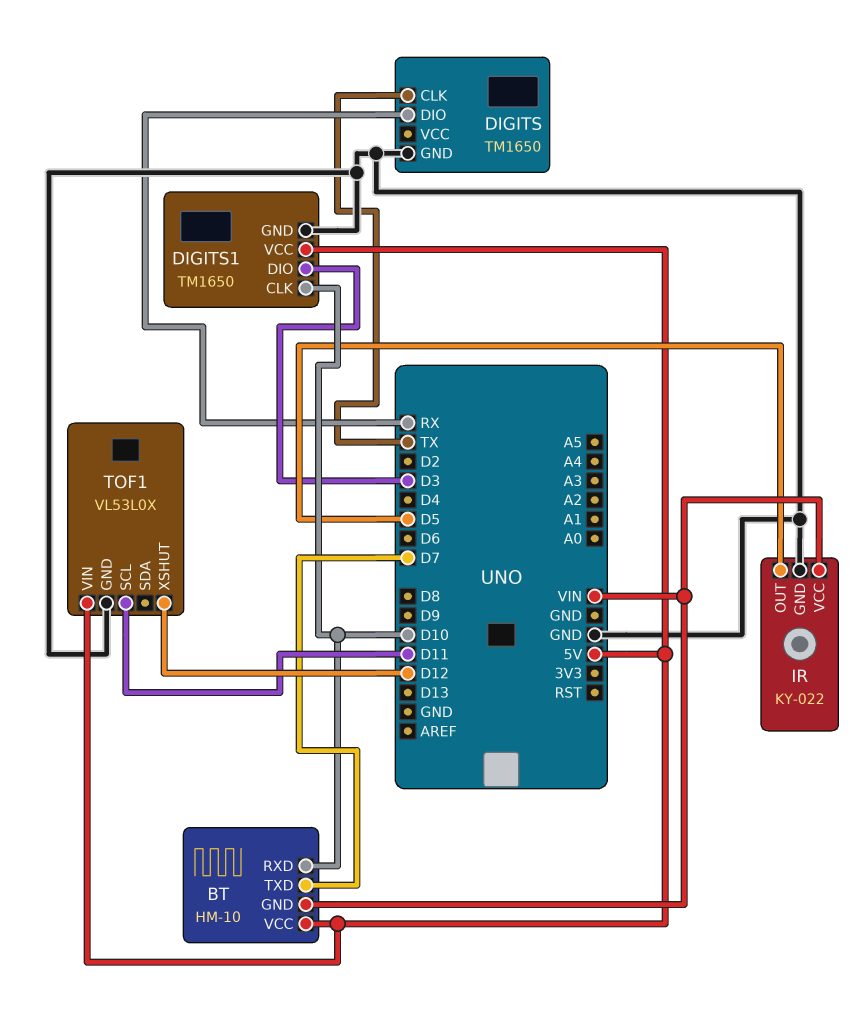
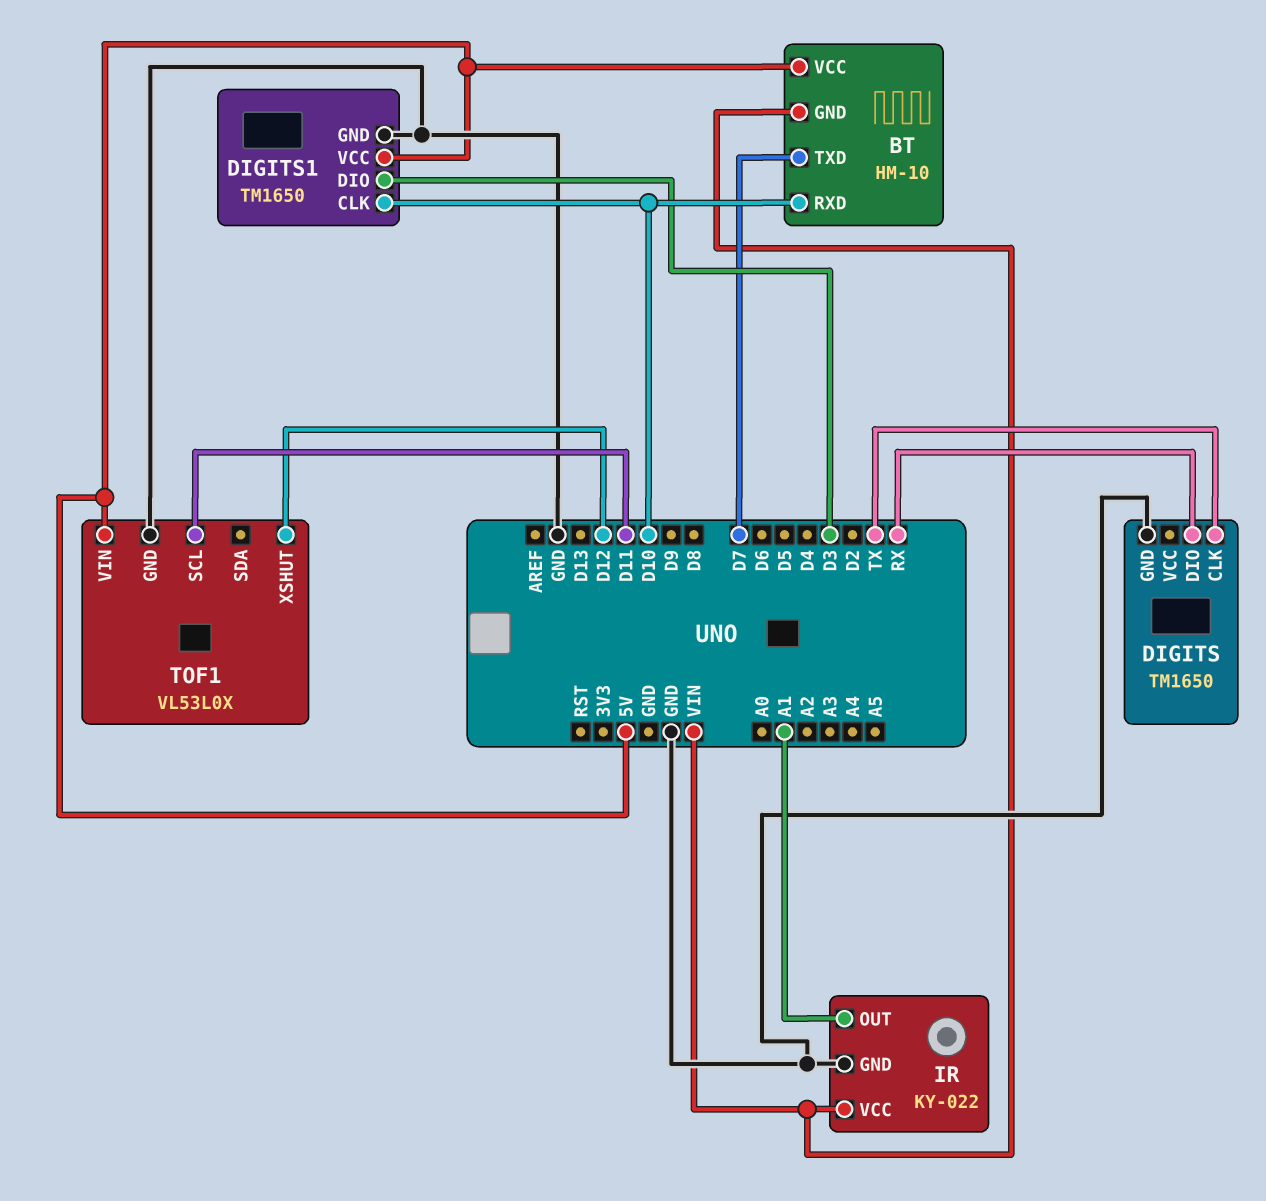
IR pin OUT: D5 -> A1

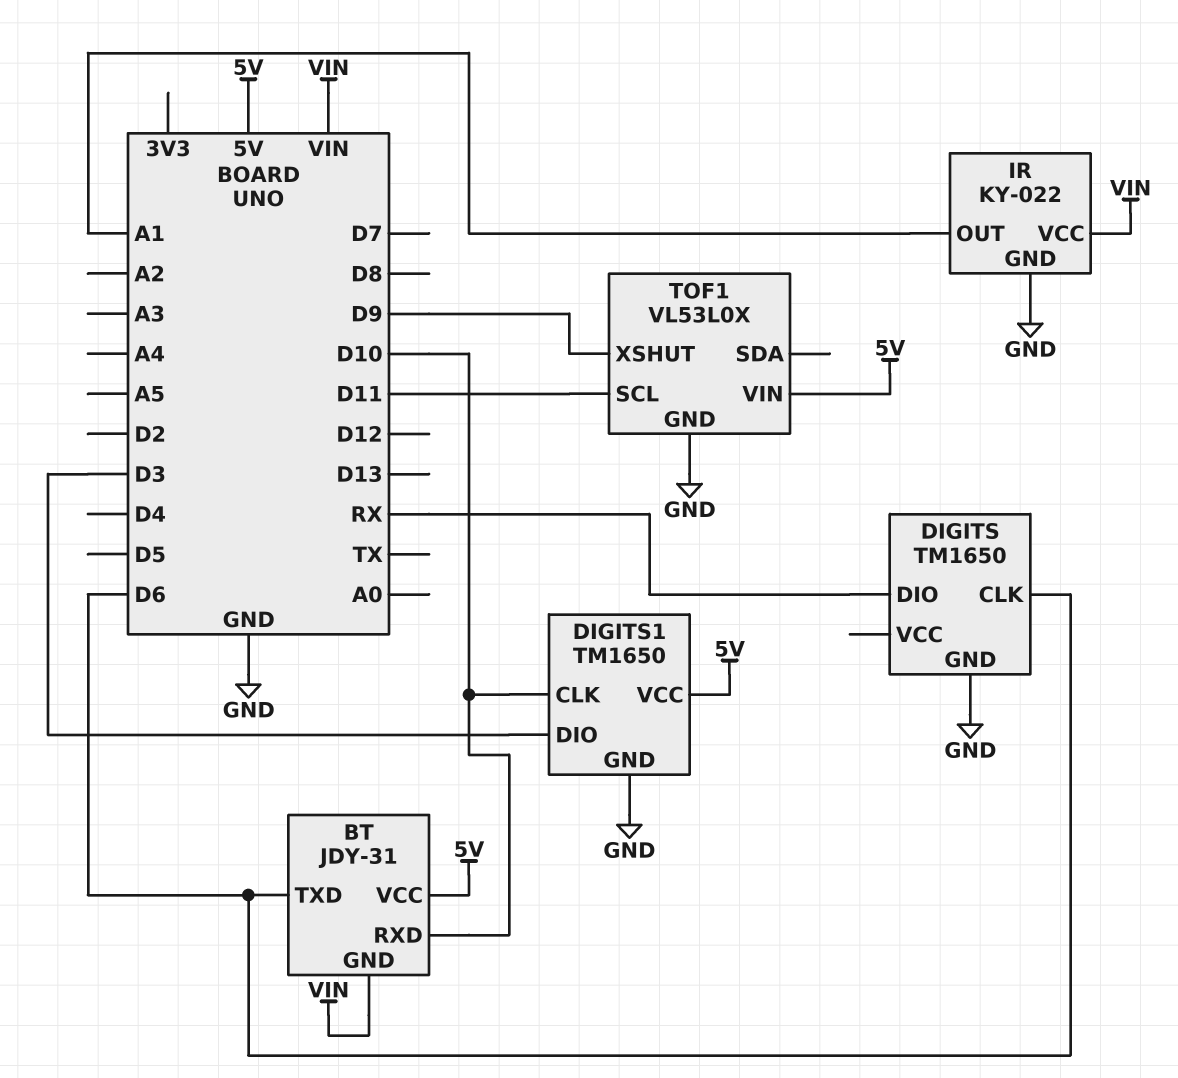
BT: HM-10 -> JDY-31
BT pin TXD: D7 -> D6
DIGITS pin CLK: TX -> D6
TOF1 pin XSHUT: D12 -> D9

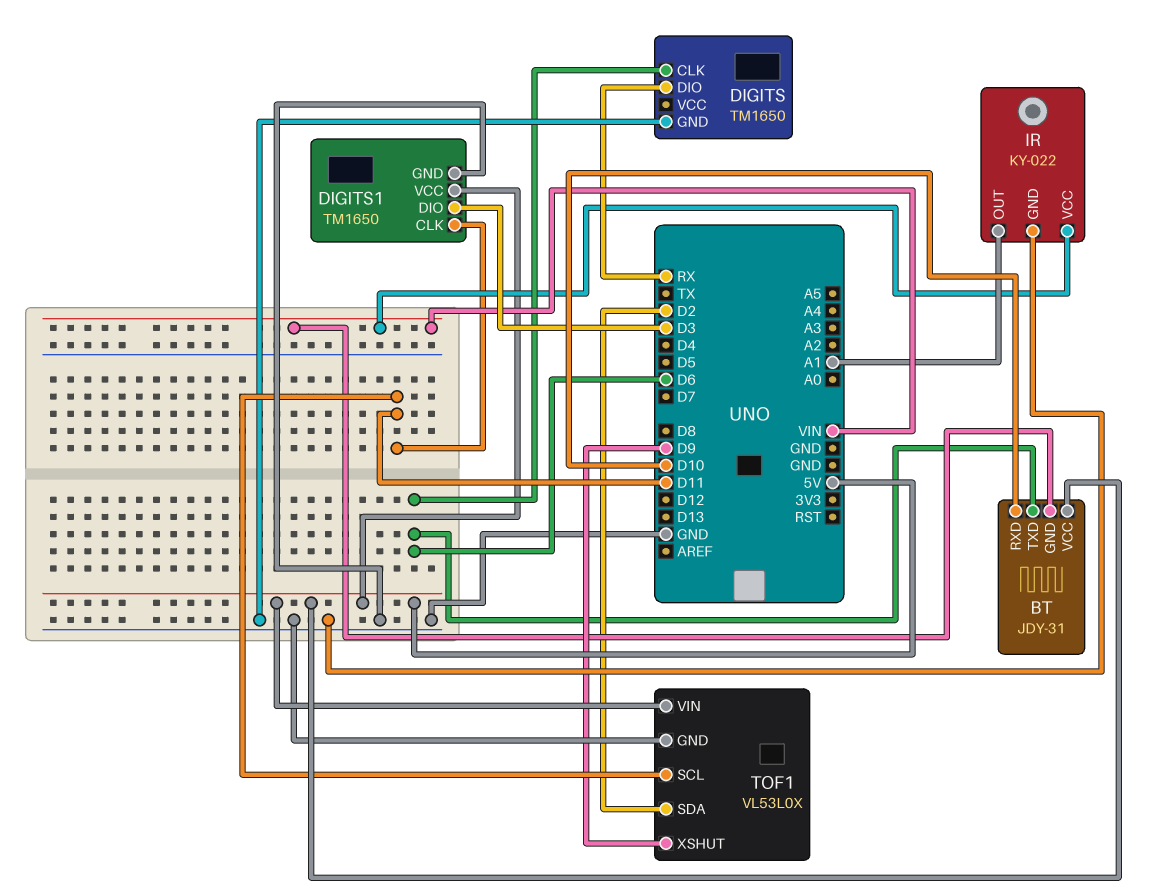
DIGITS1 pin CLK: D10 -> D11
TOF1 pin SDA: none -> D2

